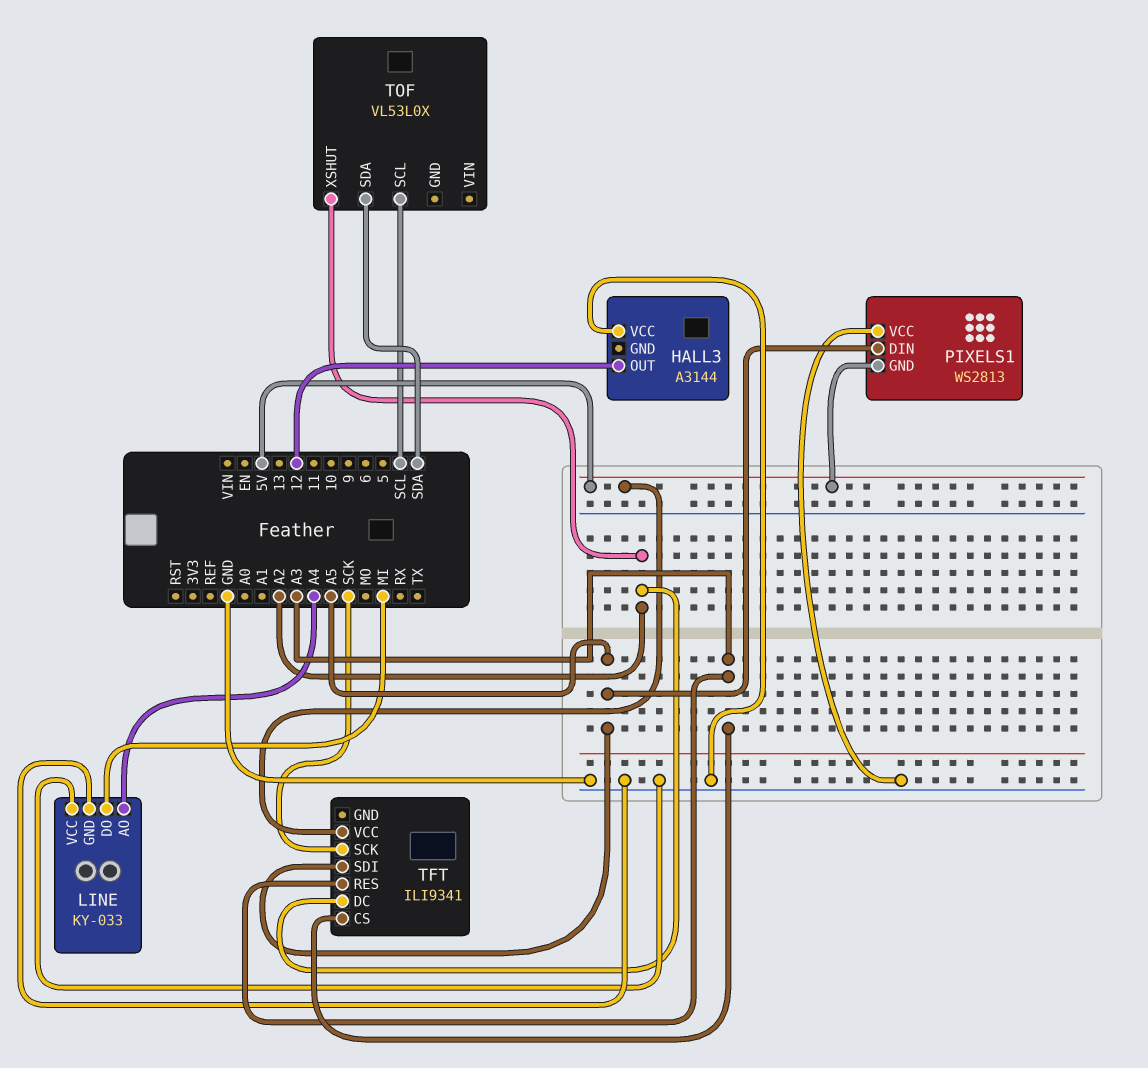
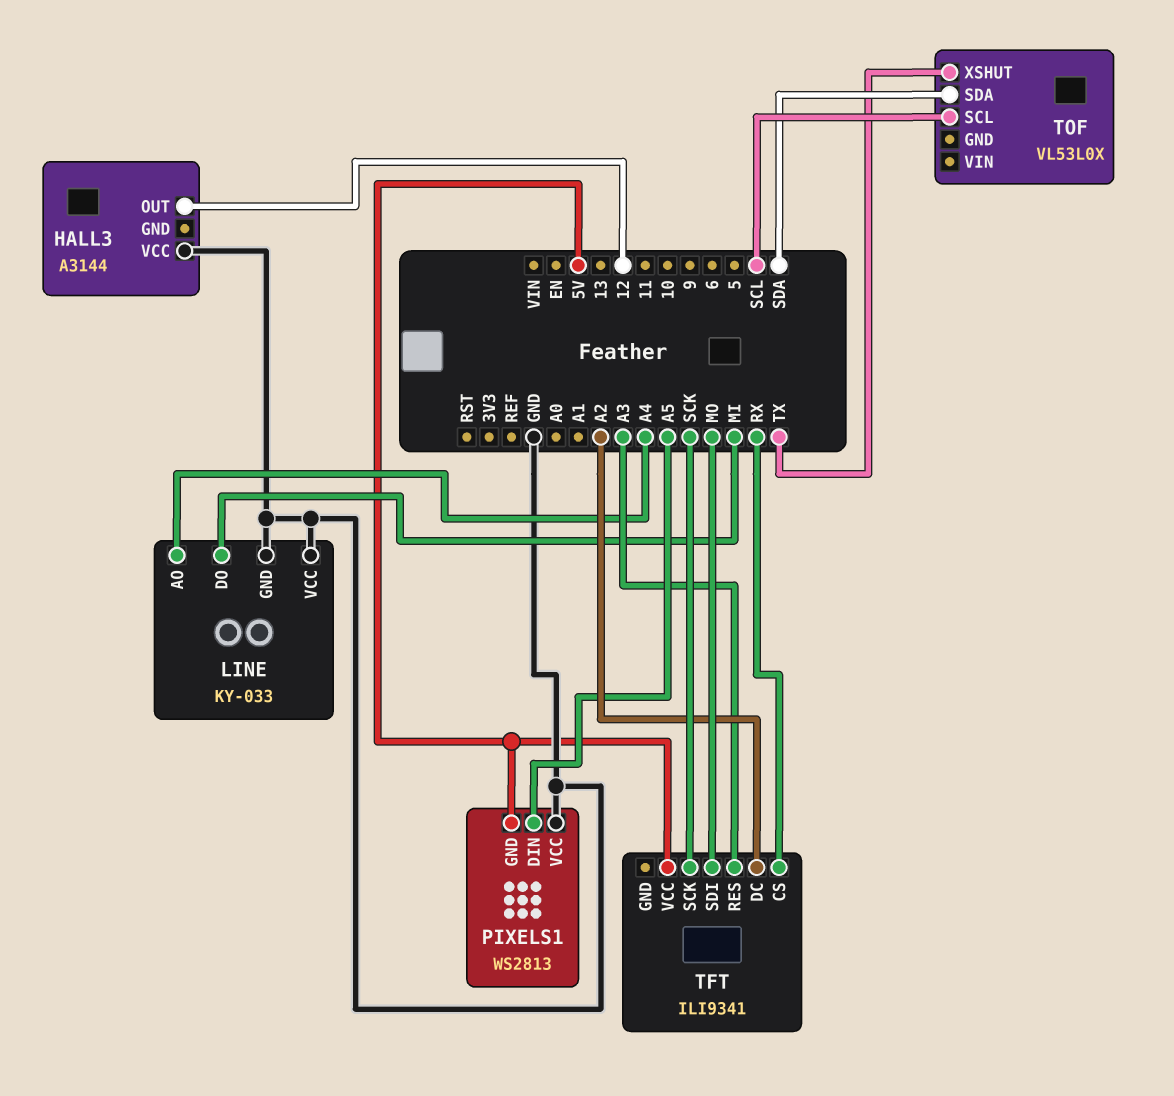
TFT pin CS: A3 -> RX
TFT pin SDI: A5 -> MO
TOF pin XSHUT: A2 -> TX

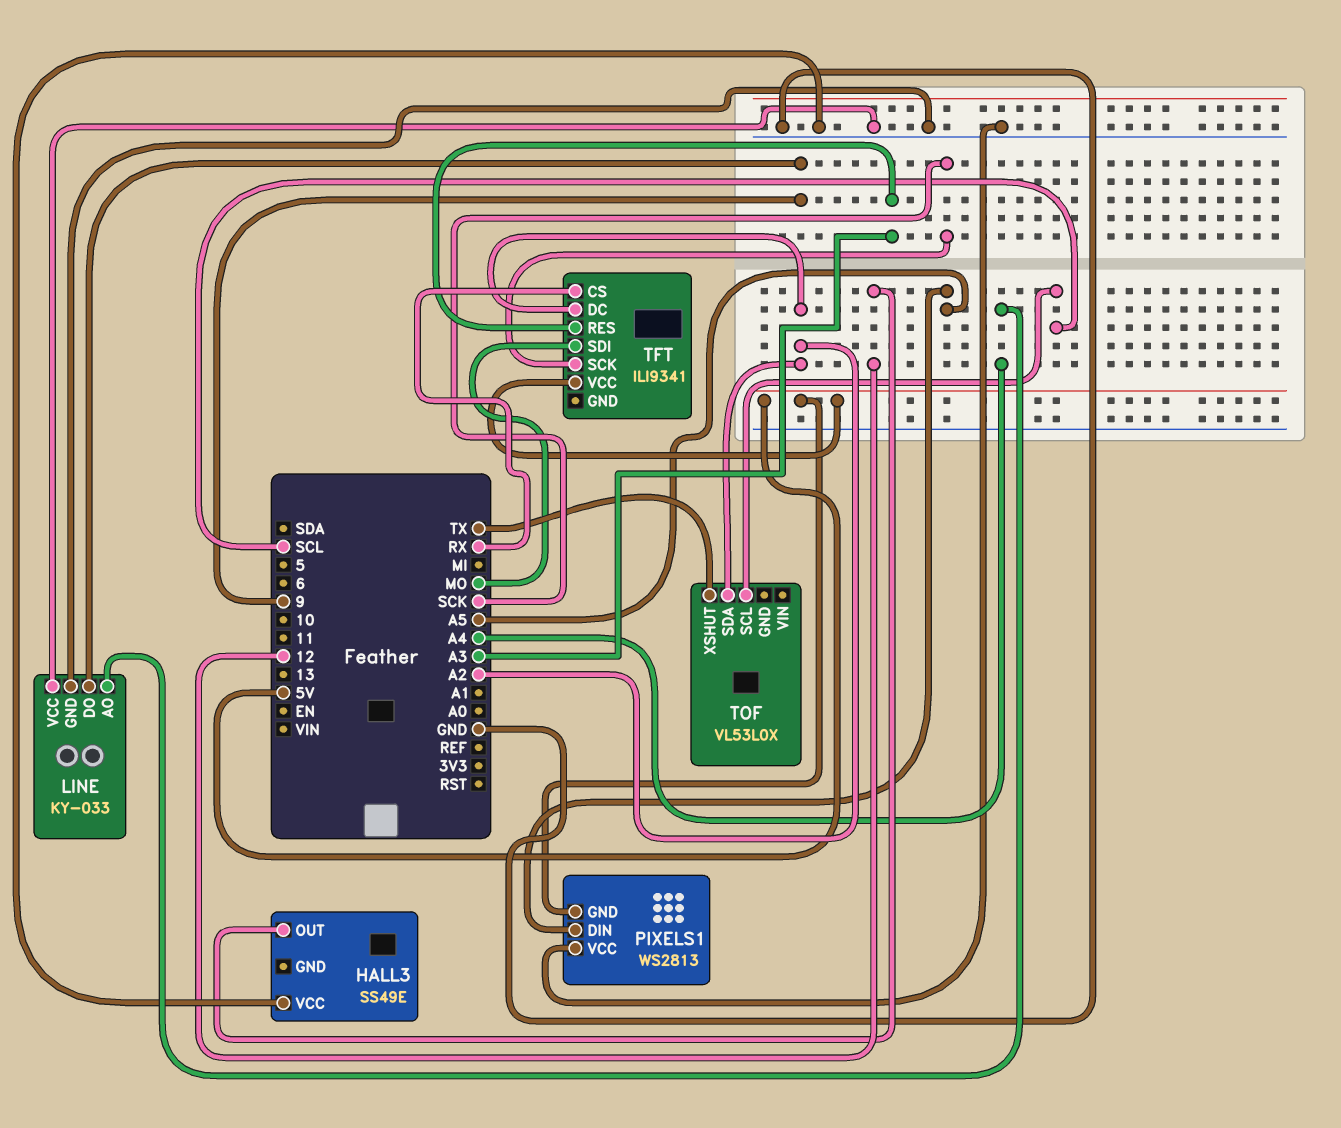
HALL3: A3144 -> SS49E
LINE pin DO: MI -> 9
TOF pin SDA: SDA -> A2

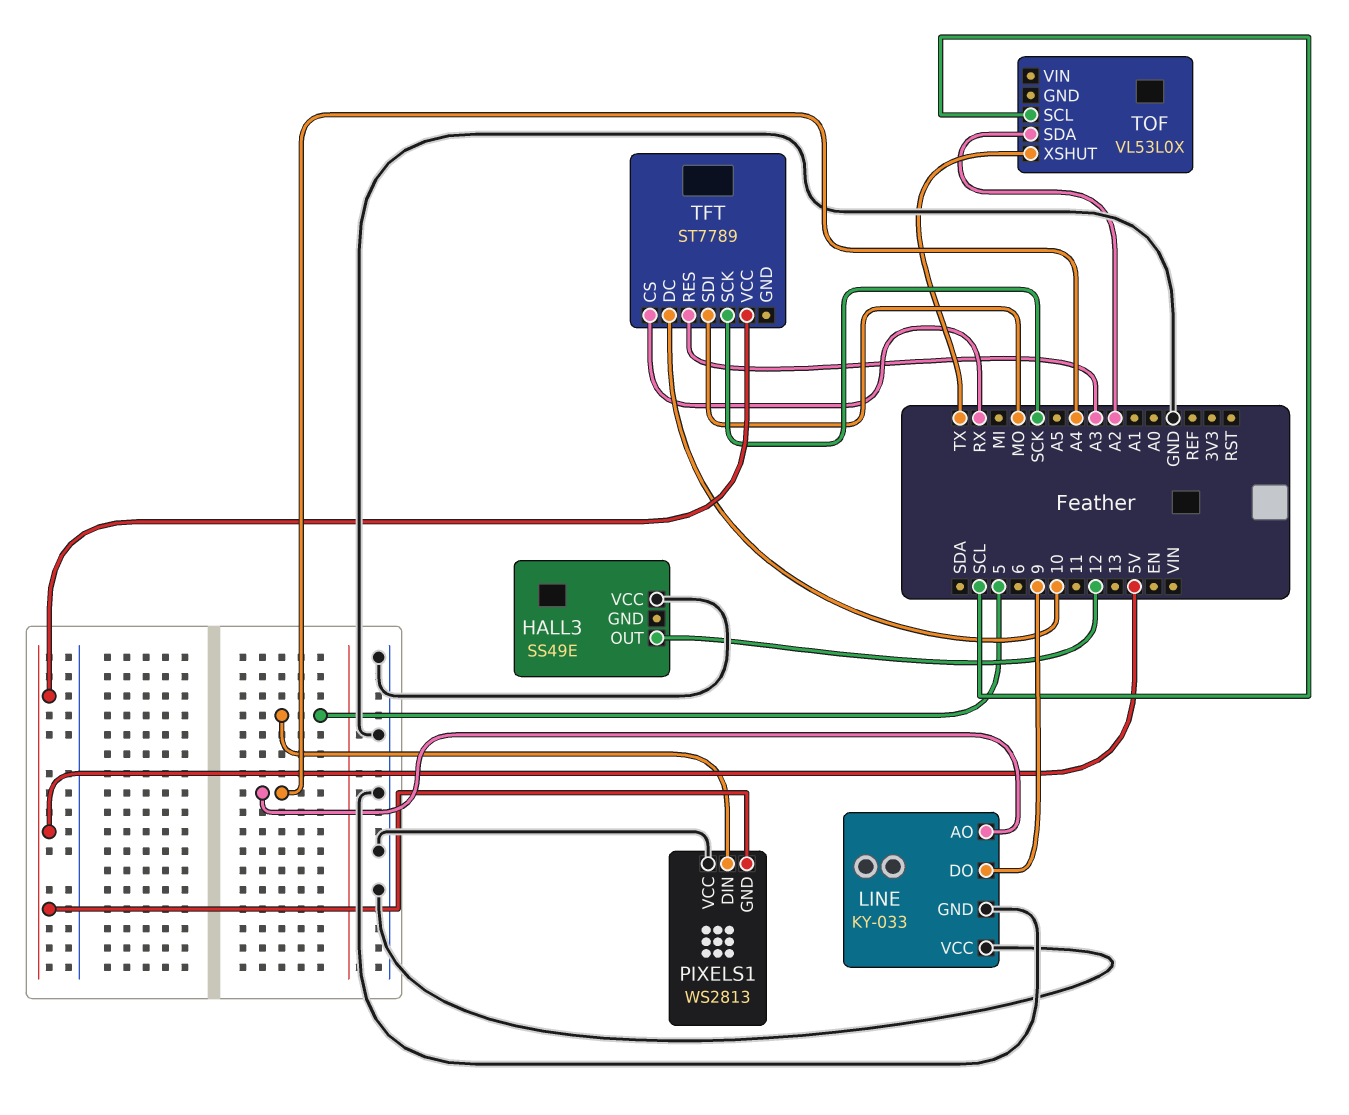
PIXELS1 pin DIN: A5 -> 5
TFT: ILI9341 -> ST7789
TFT pin DC: A2 -> 10

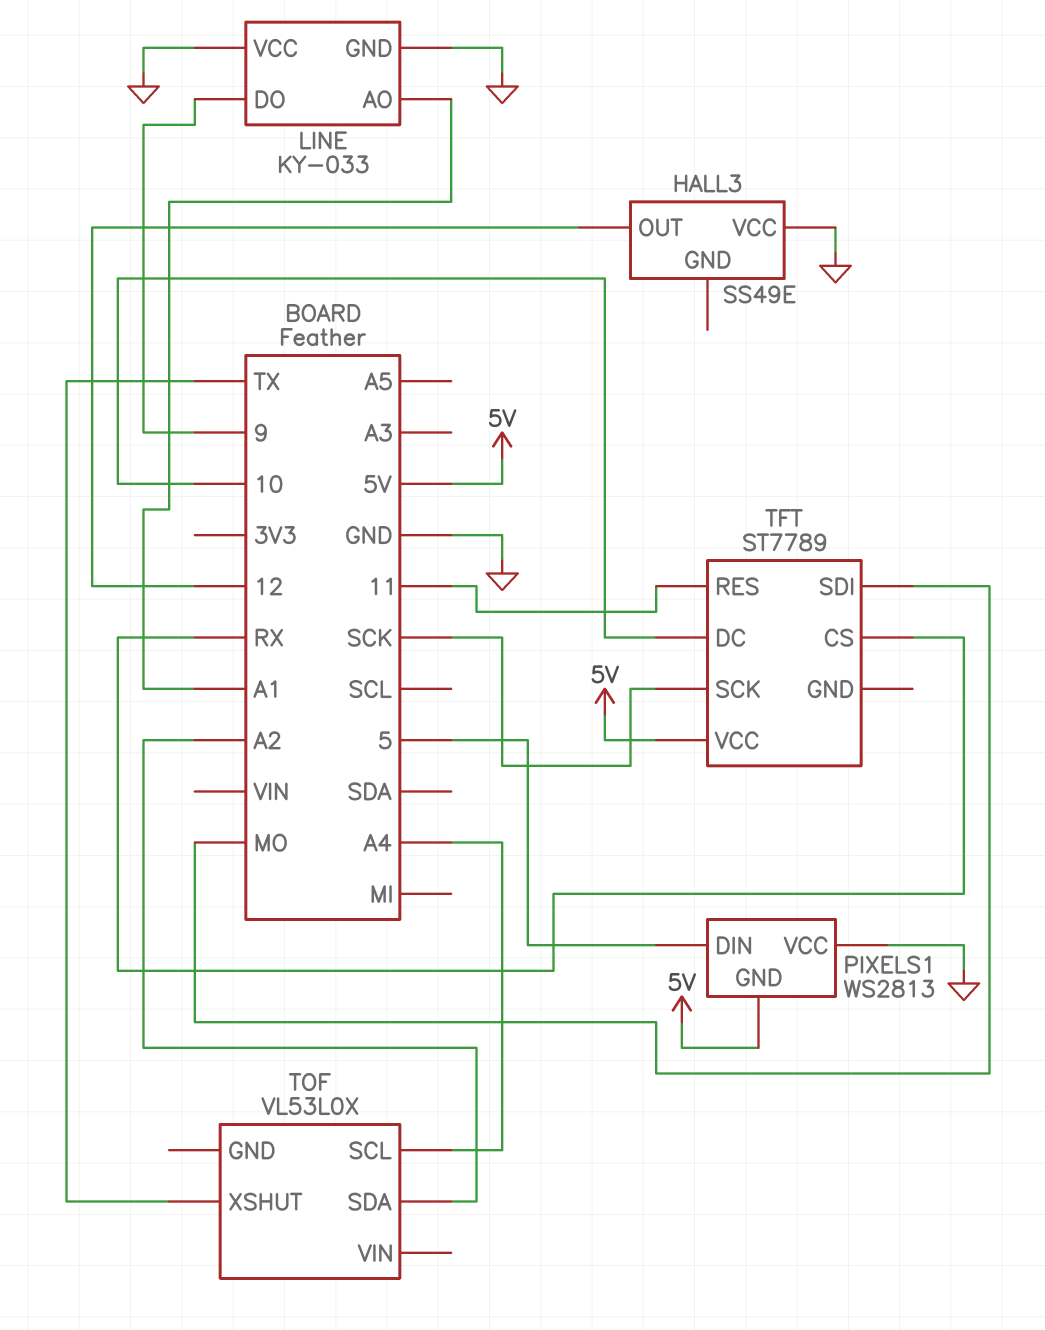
LINE pin AO: A4 -> A1
TFT pin RES: A3 -> 11
TOF pin SCL: SCL -> A4

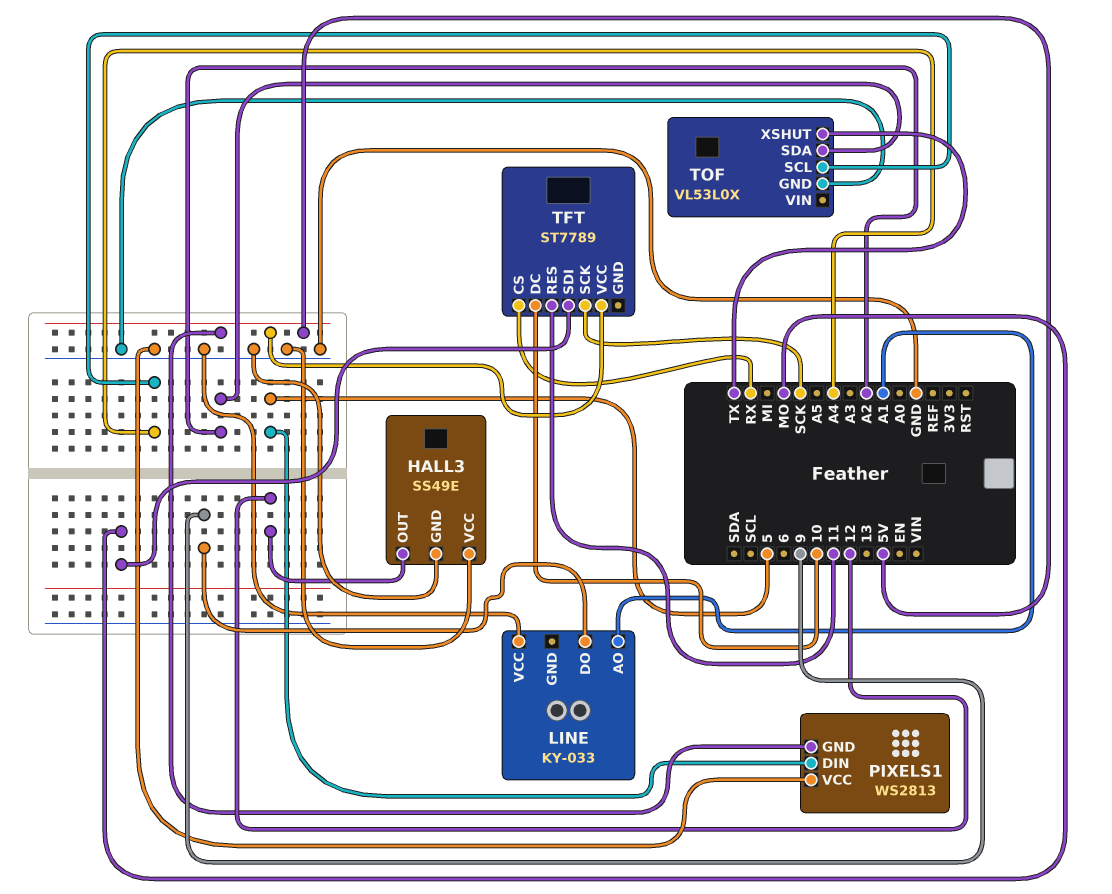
HALL3 pin GND: none -> GND
LINE pin GND: GND -> none
TOF pin GND: none -> GND

